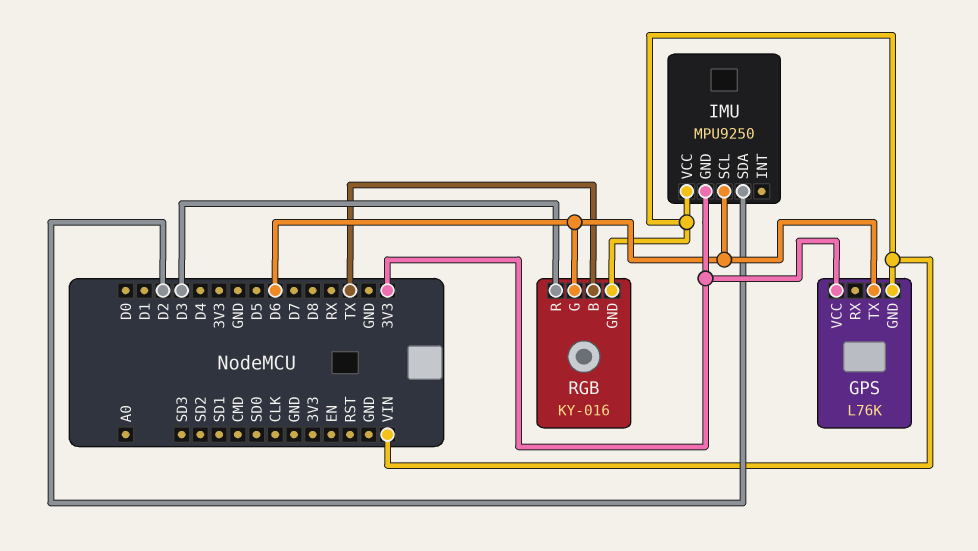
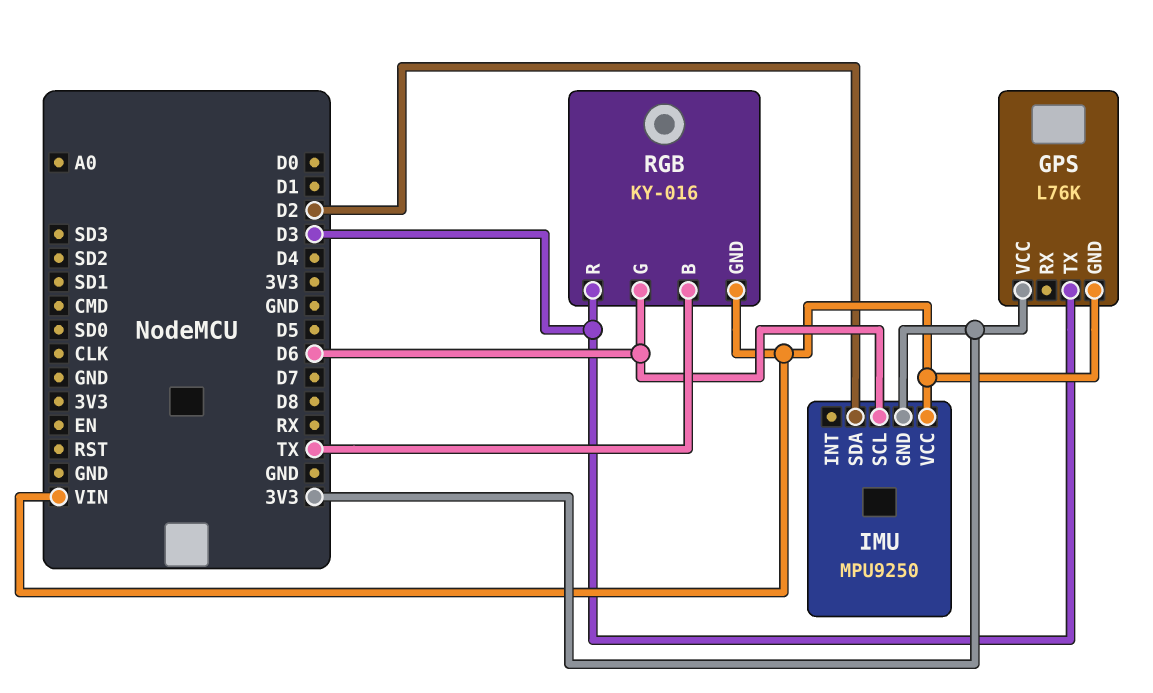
GPS pin TX: D6 -> D3

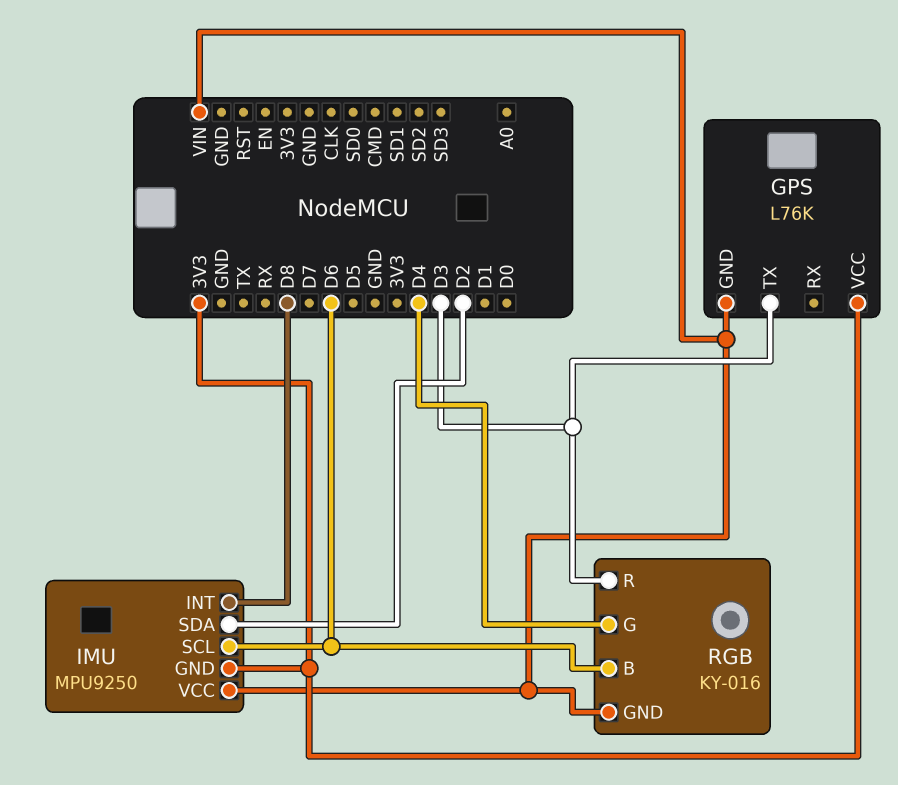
IMU pin INT: none -> D8
RGB pin B: TX -> D6
RGB pin G: D6 -> D4

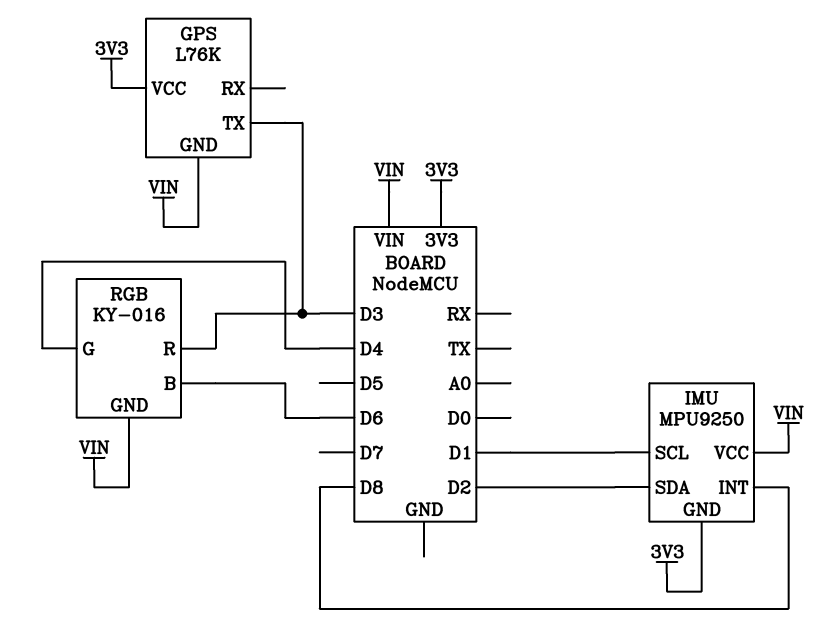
IMU pin SCL: D6 -> D1

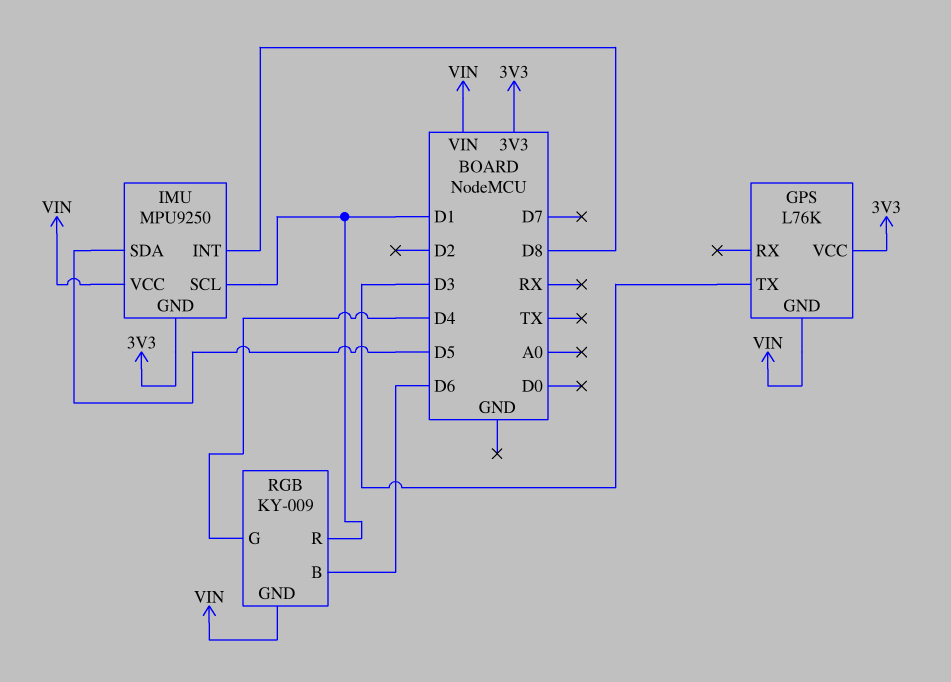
IMU pin SDA: D2 -> D5
RGB: KY-016 -> KY-009
RGB pin R: D3 -> D1

